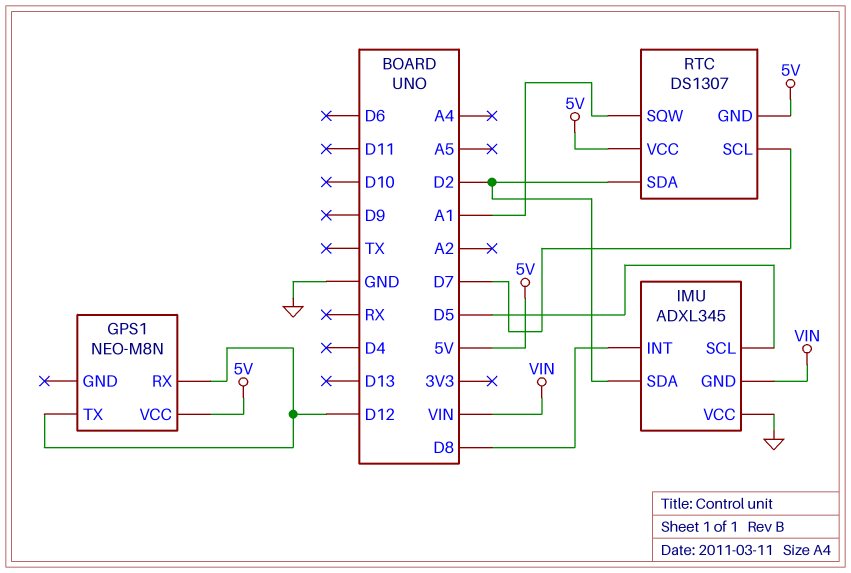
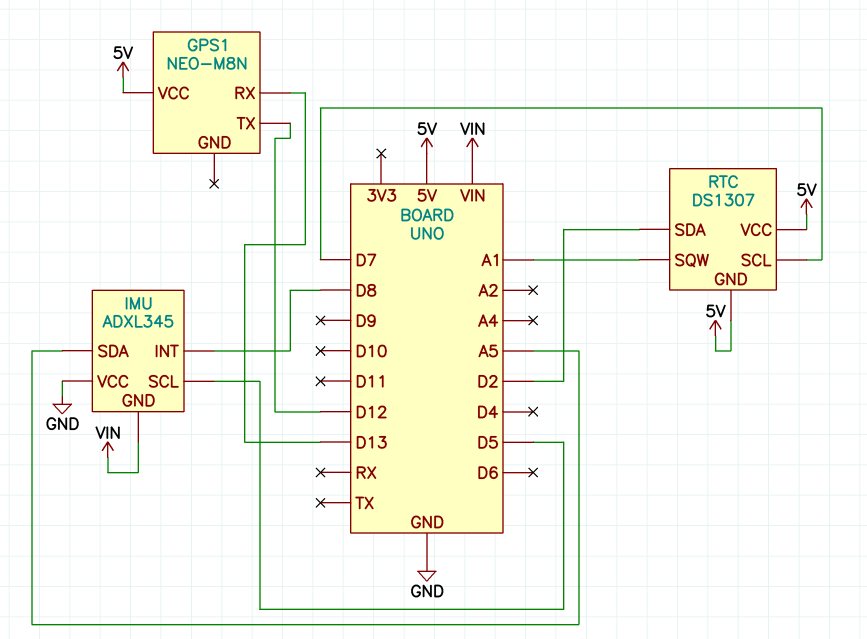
GPS1 pin RX: D12 -> D13
IMU pin SDA: D2 -> A5

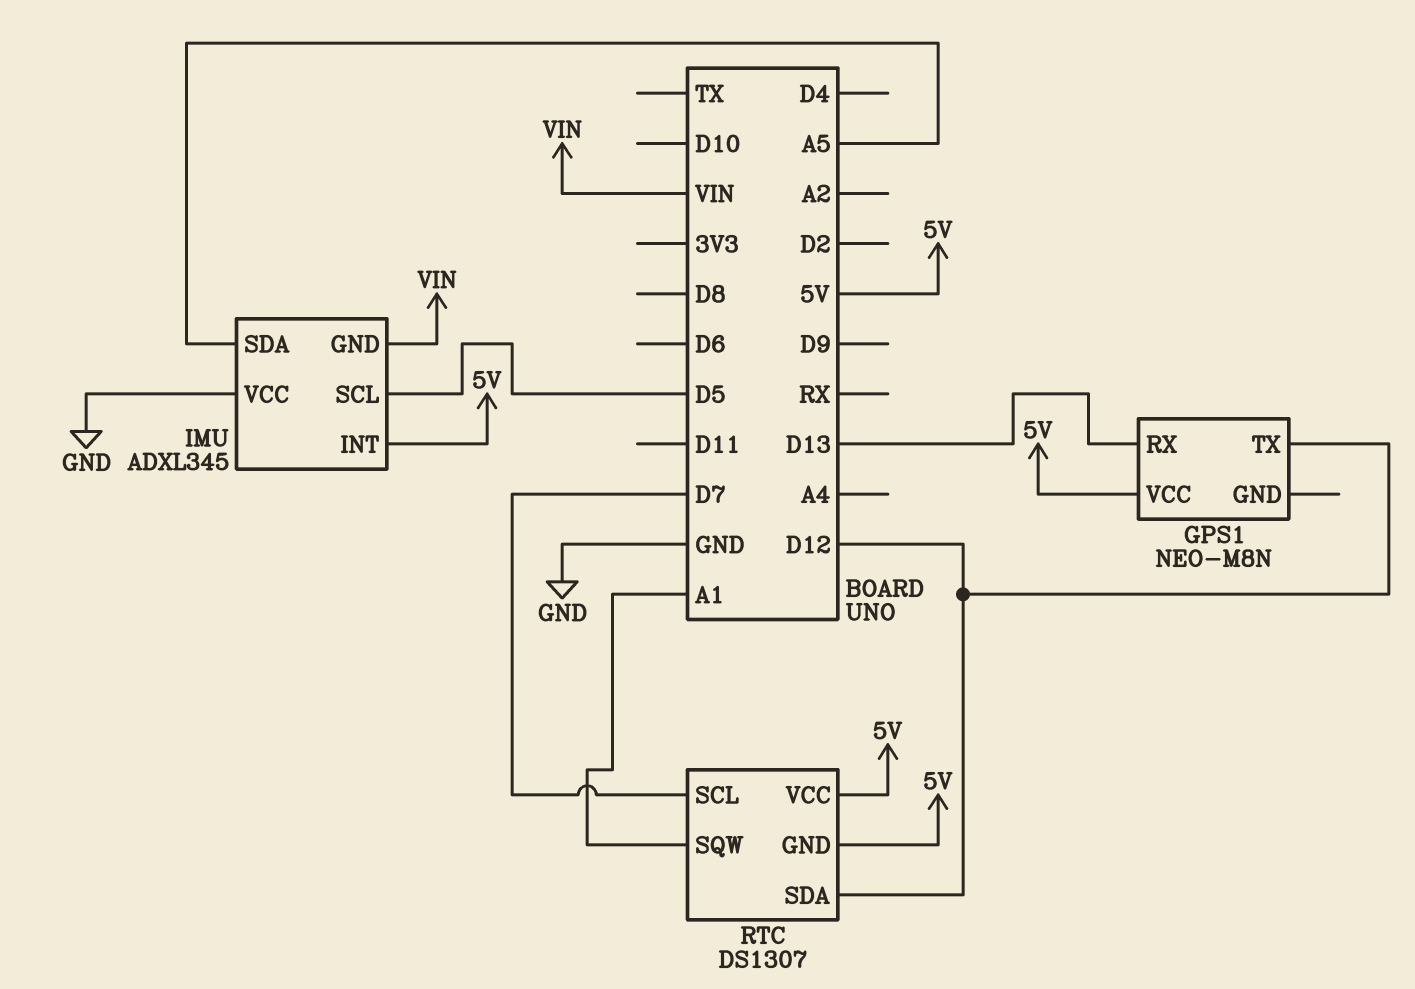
IMU pin INT: D8 -> 5V
RTC pin SDA: D2 -> D12

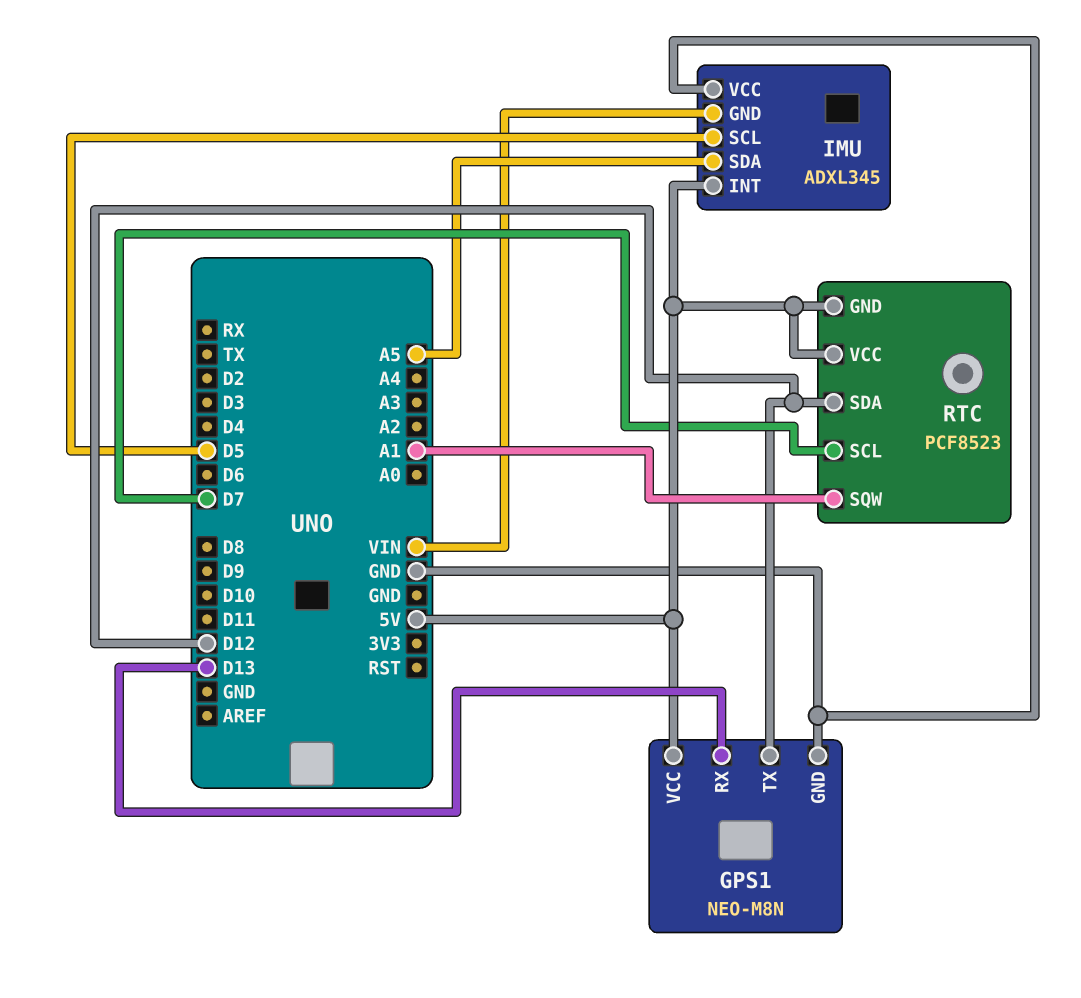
GPS1 pin GND: none -> GND
RTC: DS1307 -> PCF8523

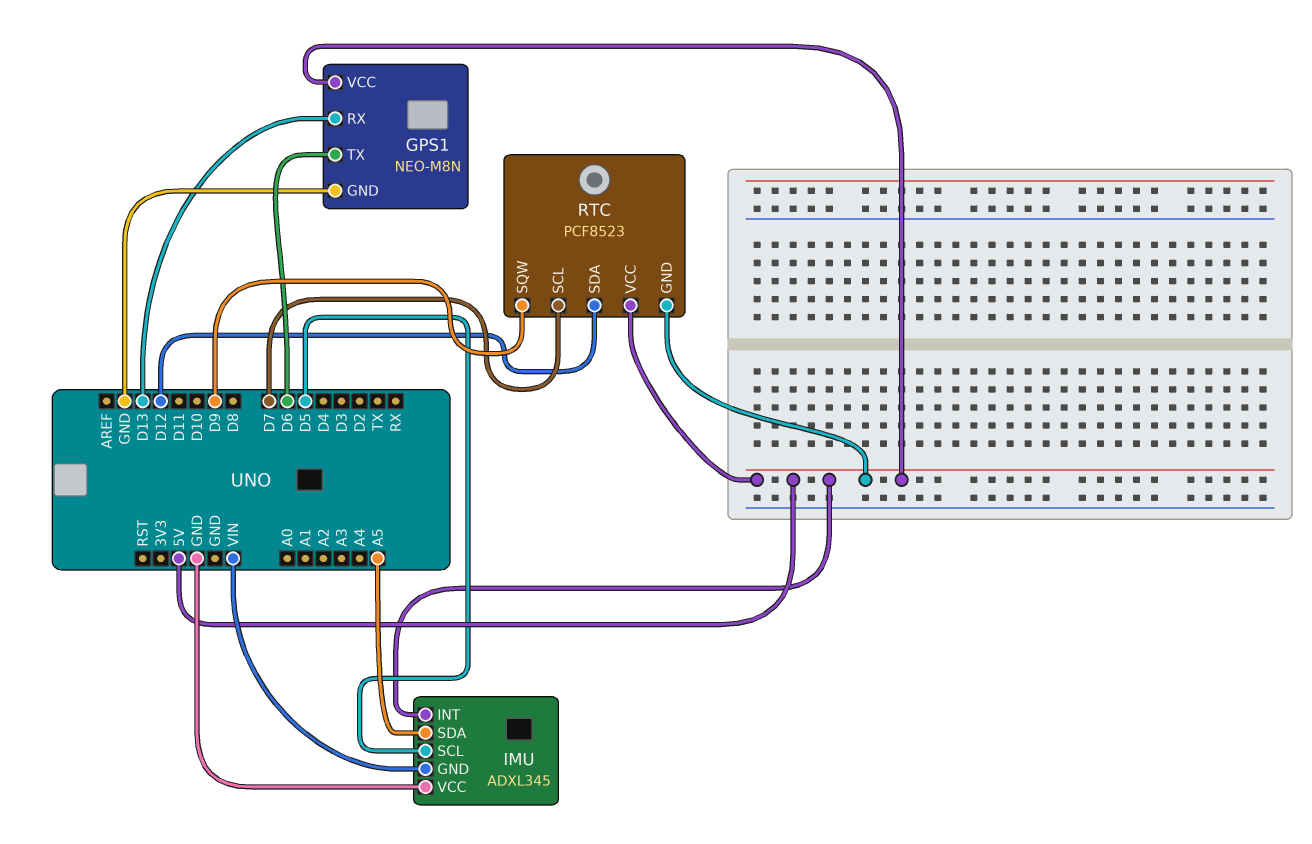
GPS1 pin TX: D12 -> D6
RTC pin SQW: A1 -> D9

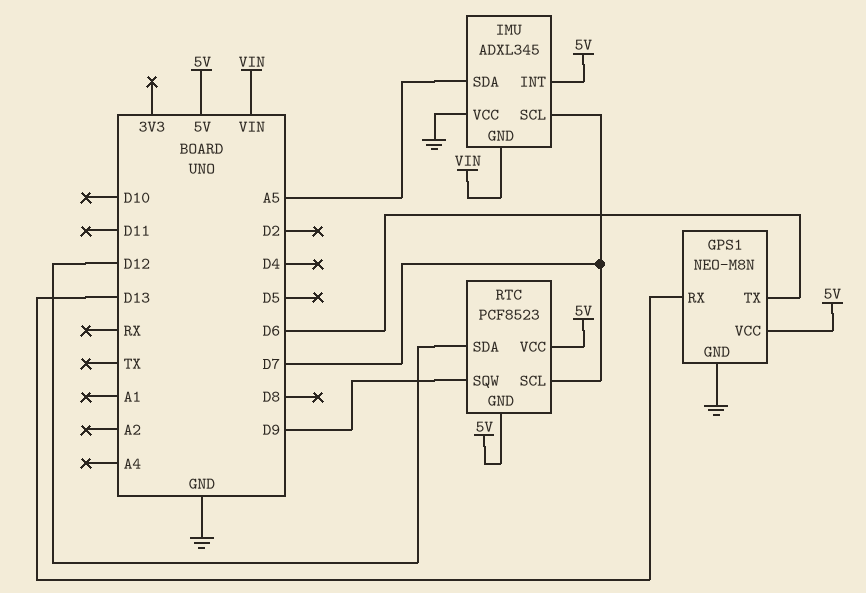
IMU pin SCL: D5 -> D7

